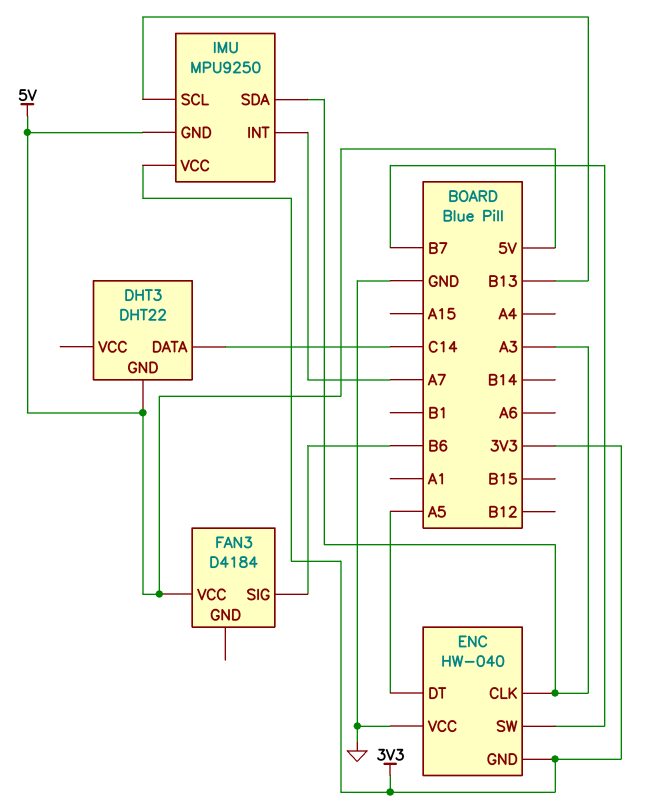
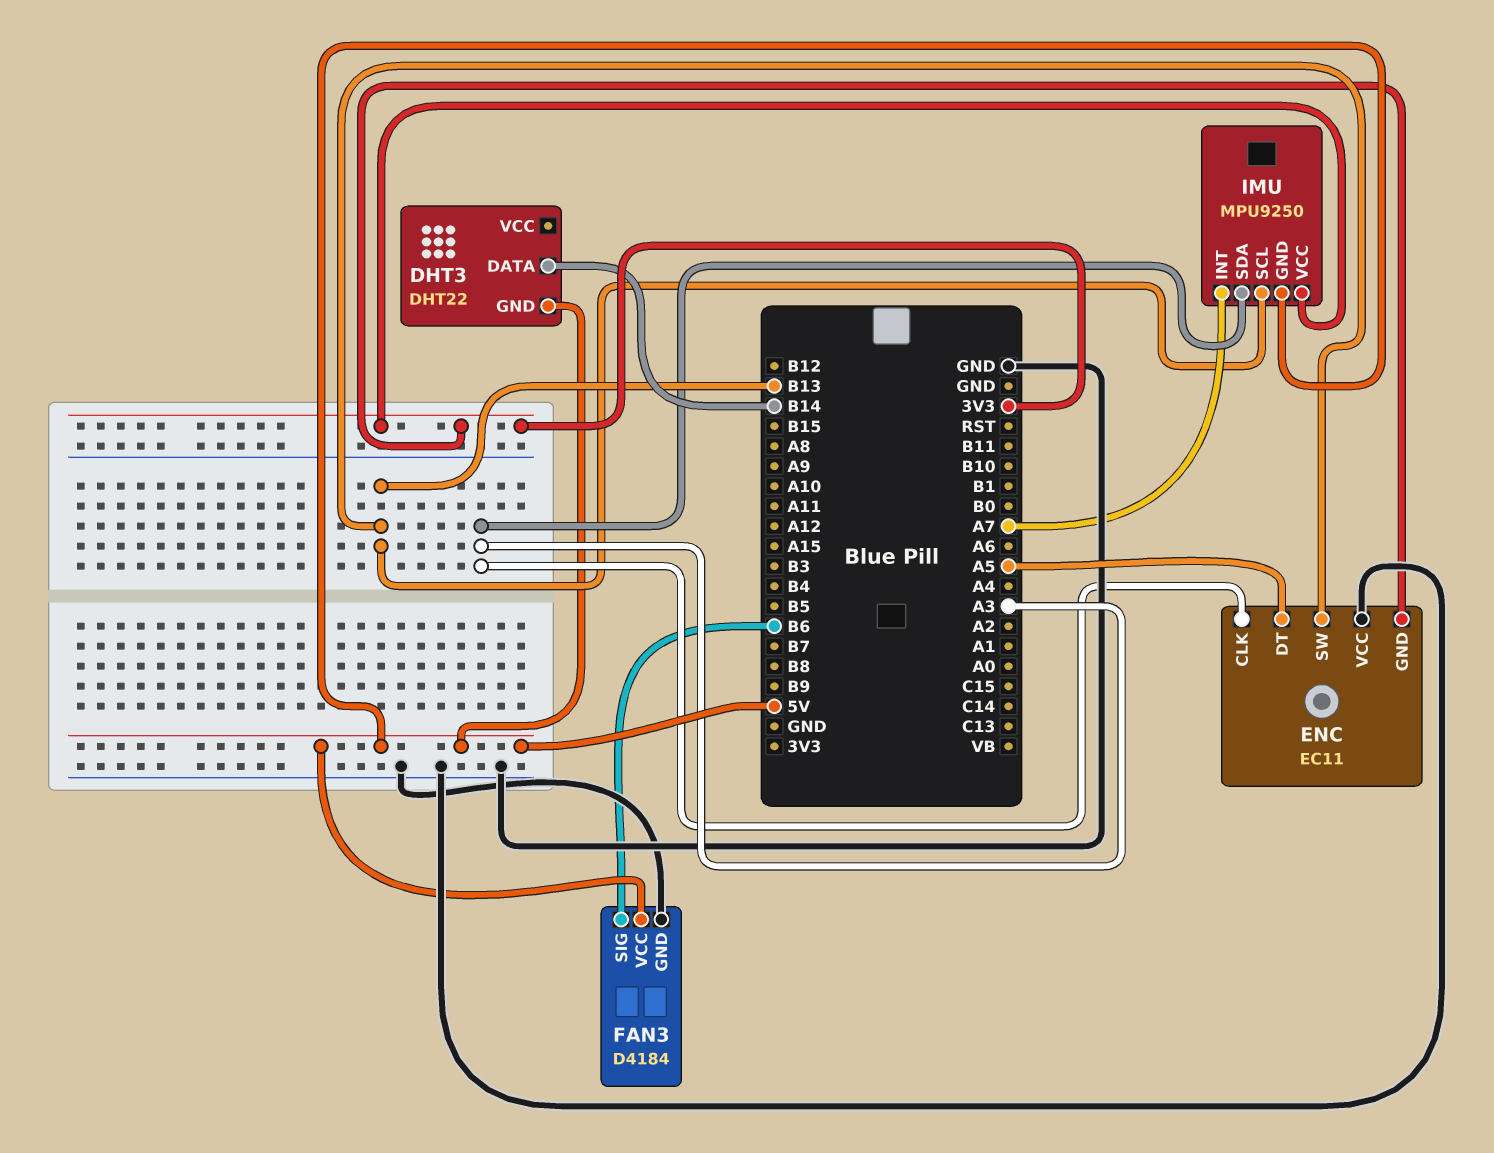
DHT3 pin DATA: C14 -> B14
ENC: HW-040 -> EC11
ENC pin SW: B7 -> B13
FAN3 pin GND: none -> GND

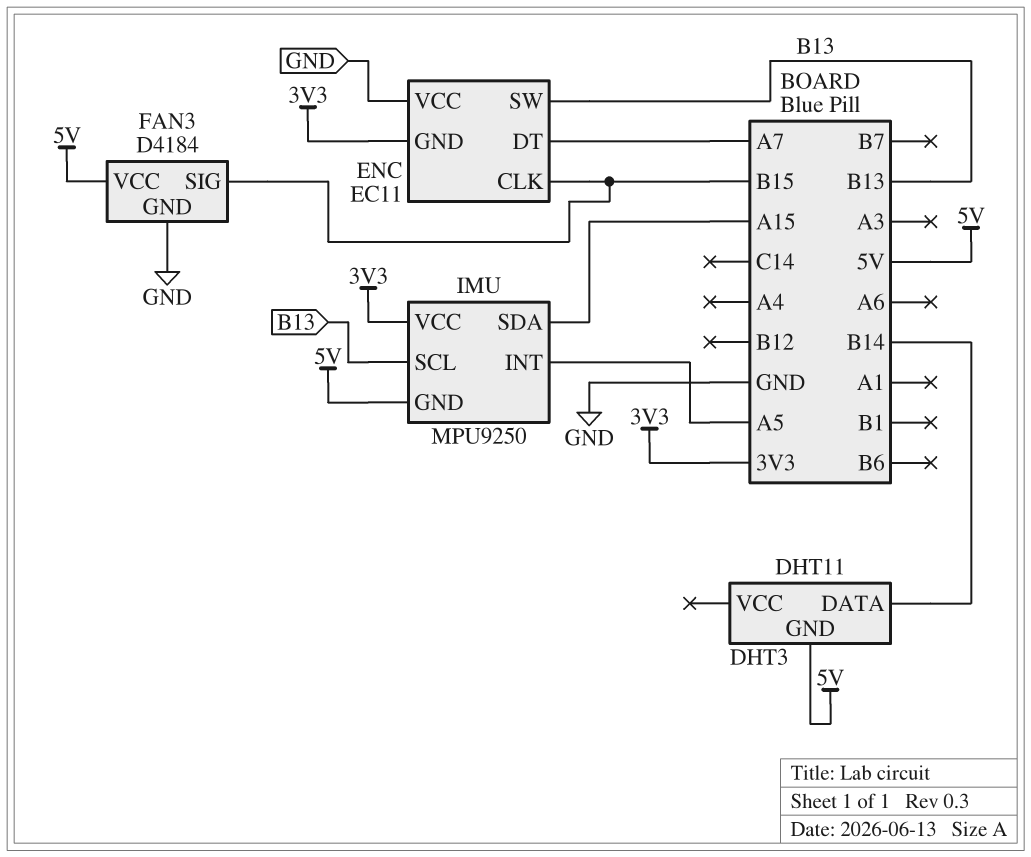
DHT3: DHT22 -> DHT11
ENC pin CLK: A3 -> B15
ENC pin DT: A5 -> A7
FAN3 pin SIG: B6 -> B15
IMU pin INT: A7 -> A5
IMU pin SDA: A3 -> A15

